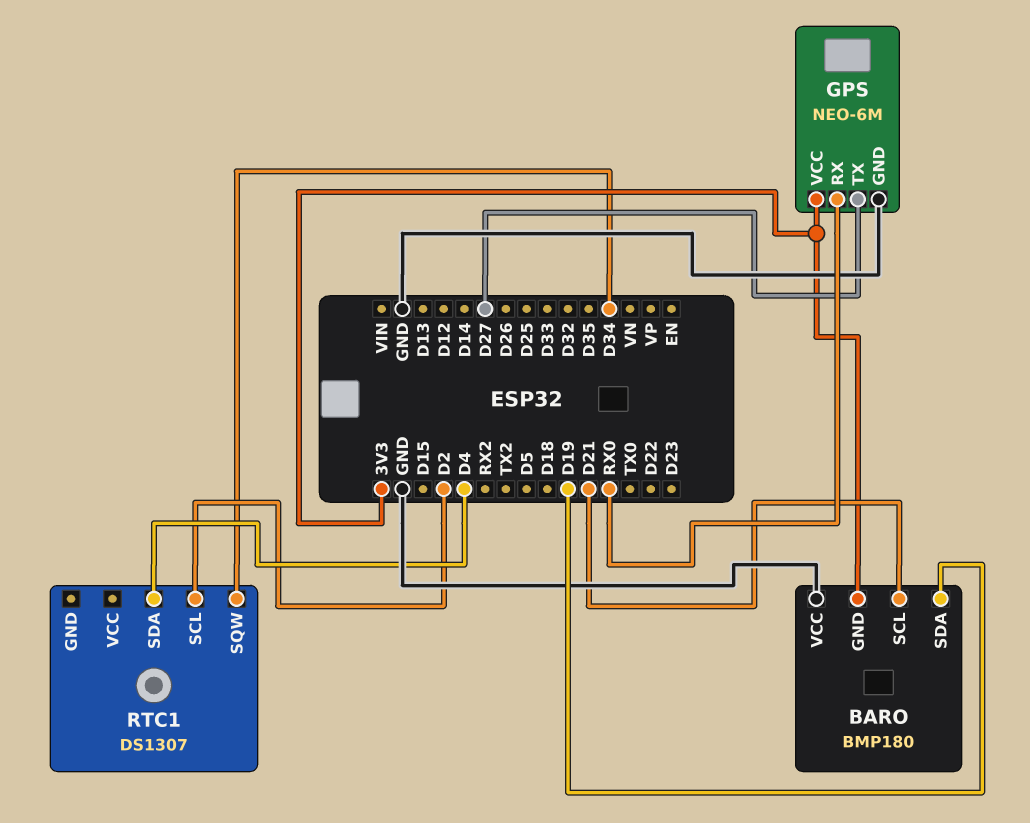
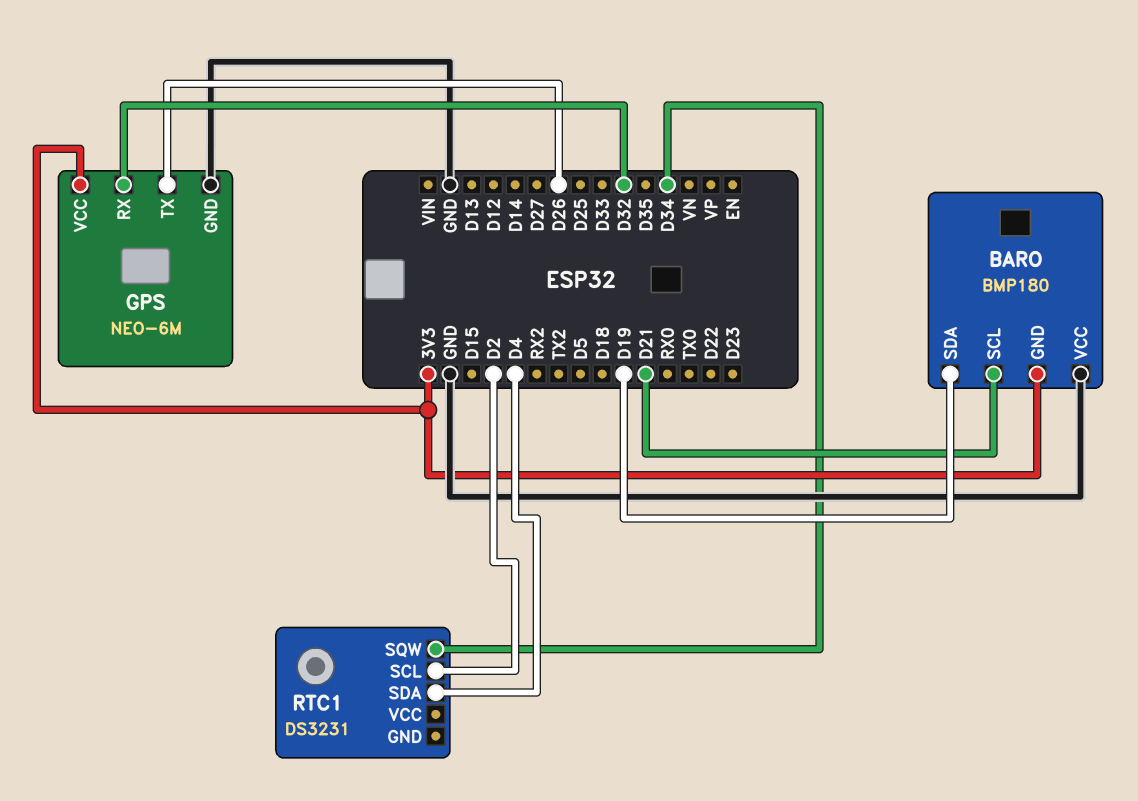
GPS pin RX: RX0 -> D32
GPS pin TX: D27 -> D26
RTC1: DS1307 -> DS3231

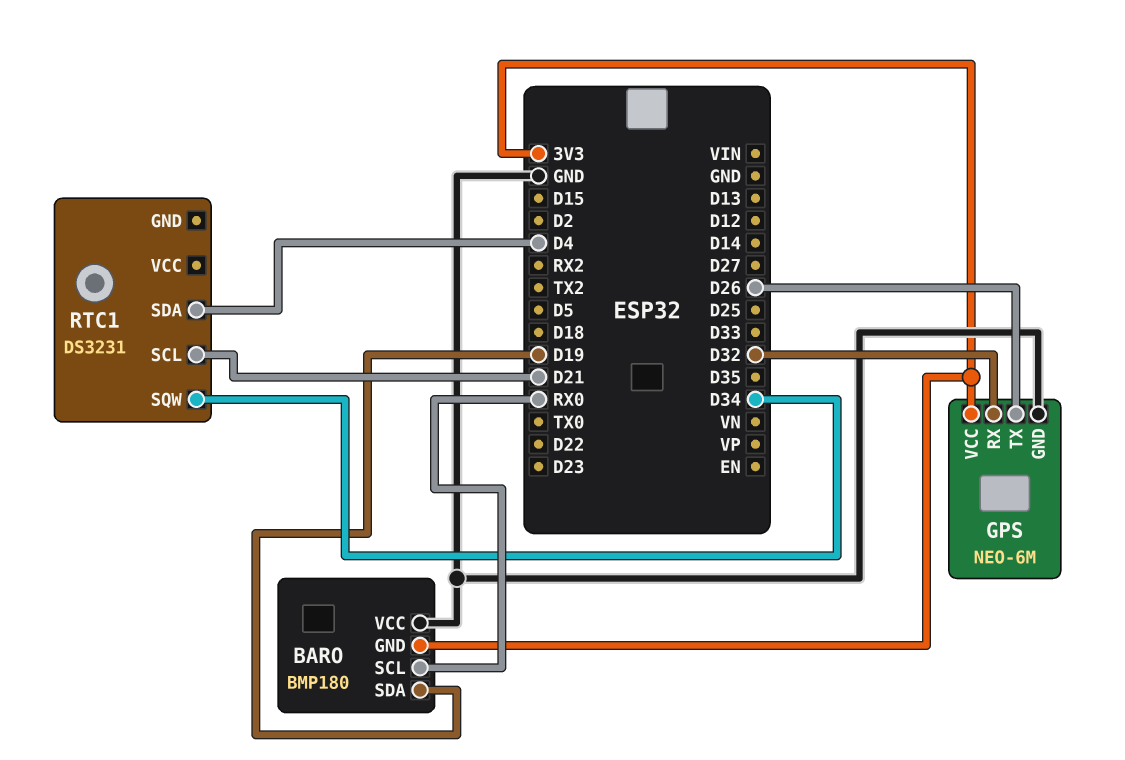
BARO pin SCL: D21 -> RX0
RTC1 pin SCL: D2 -> D21

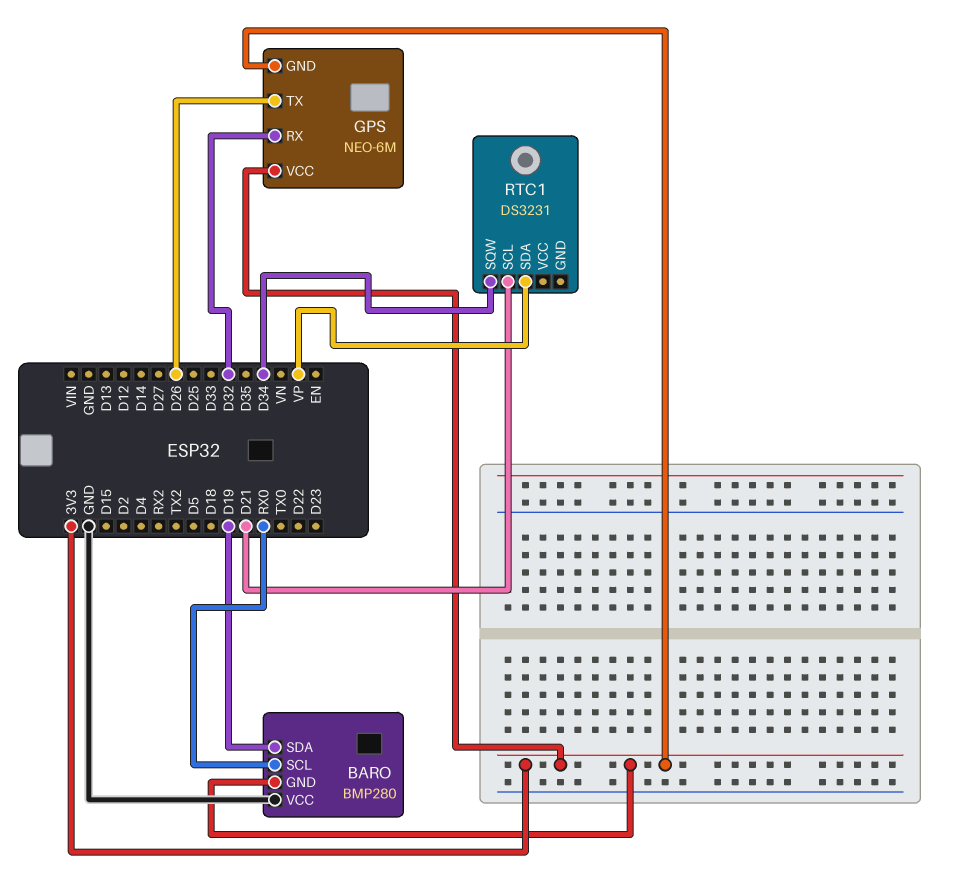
BARO: BMP180 -> BMP280
GPS pin GND: GND -> 3V3
RTC1 pin SDA: D4 -> VP

